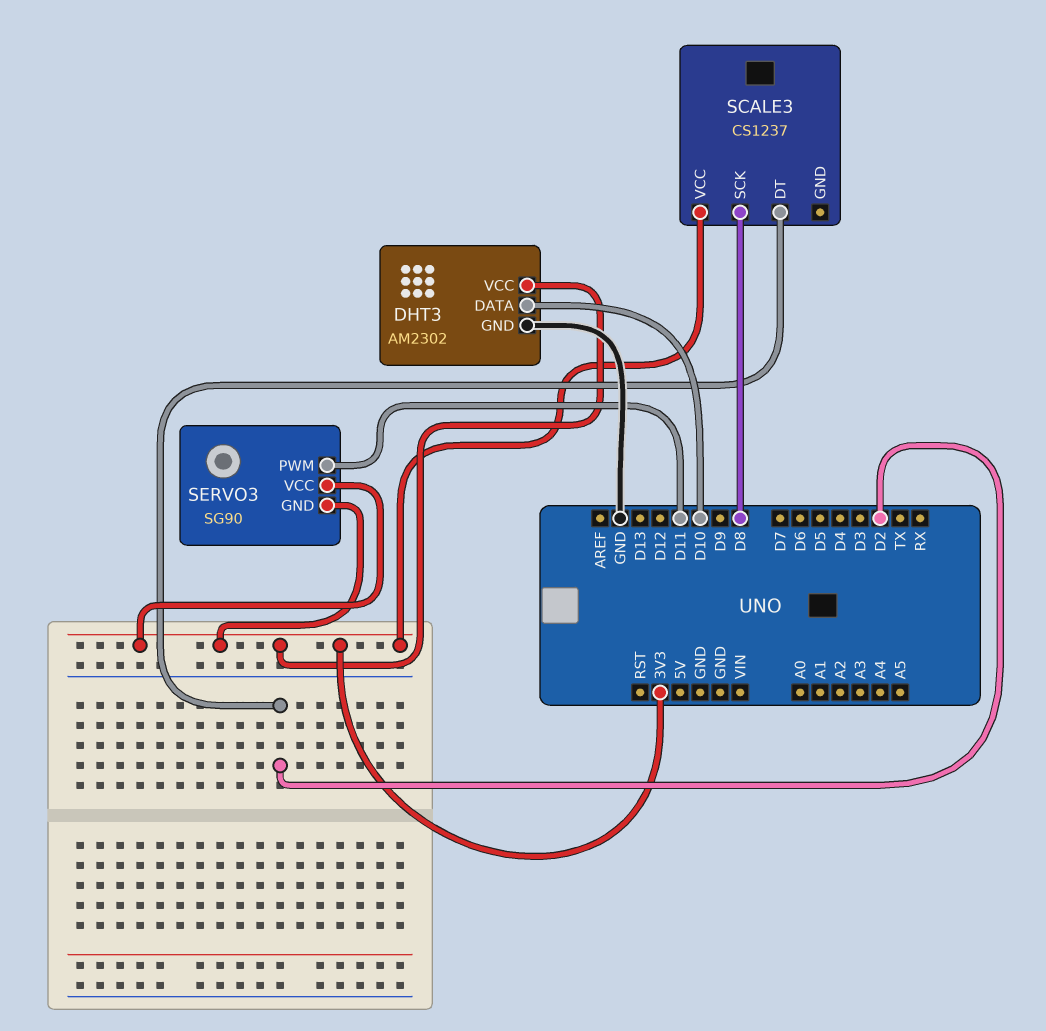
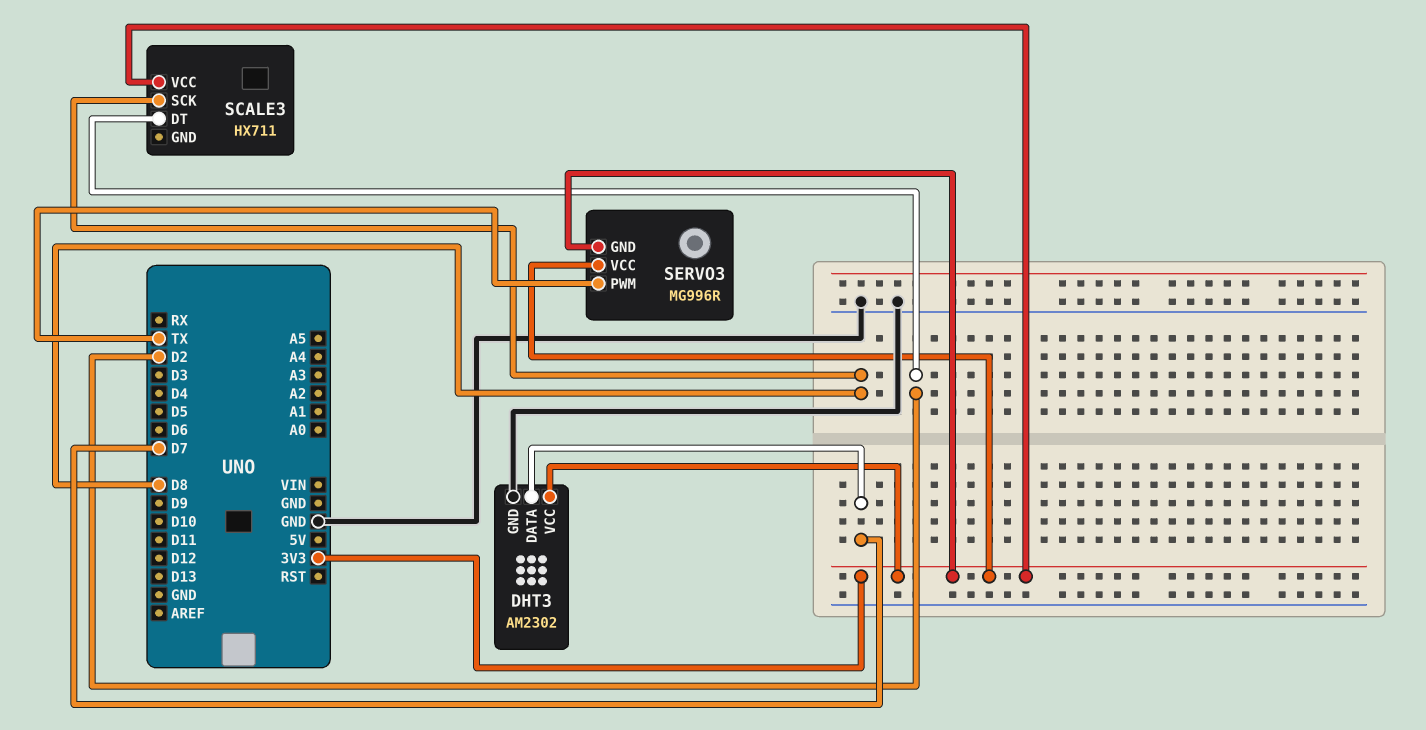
DHT3 pin DATA: D10 -> D7
SCALE3: CS1237 -> HX711
SERVO3: SG90 -> MG996R
SERVO3 pin PWM: D11 -> TX

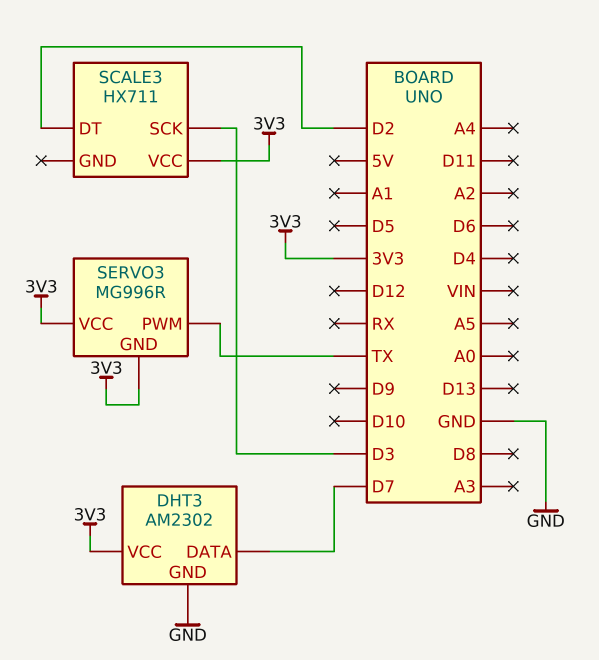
SCALE3 pin SCK: D8 -> D3

